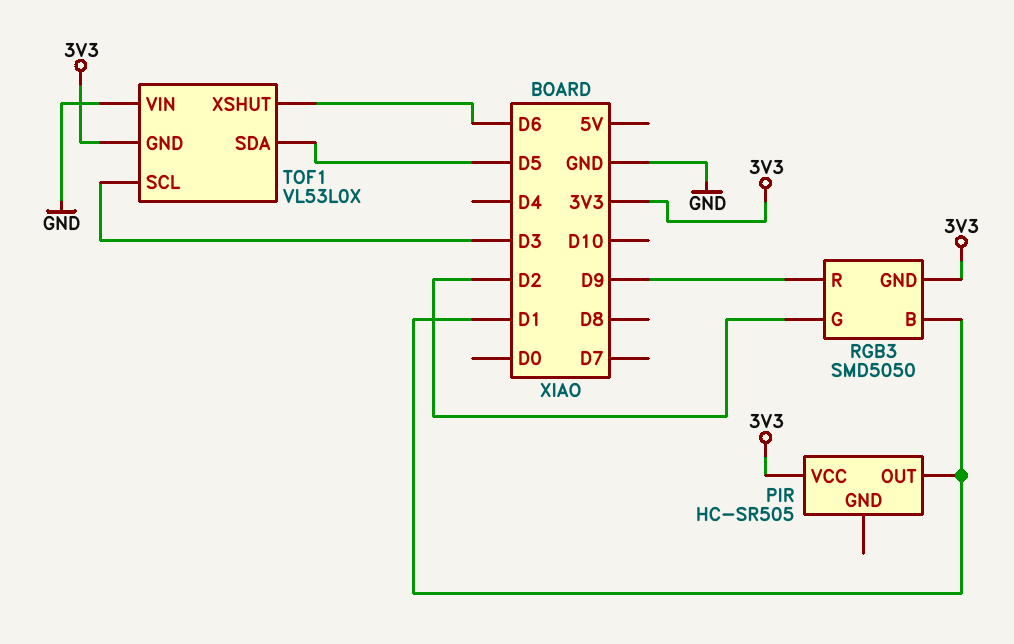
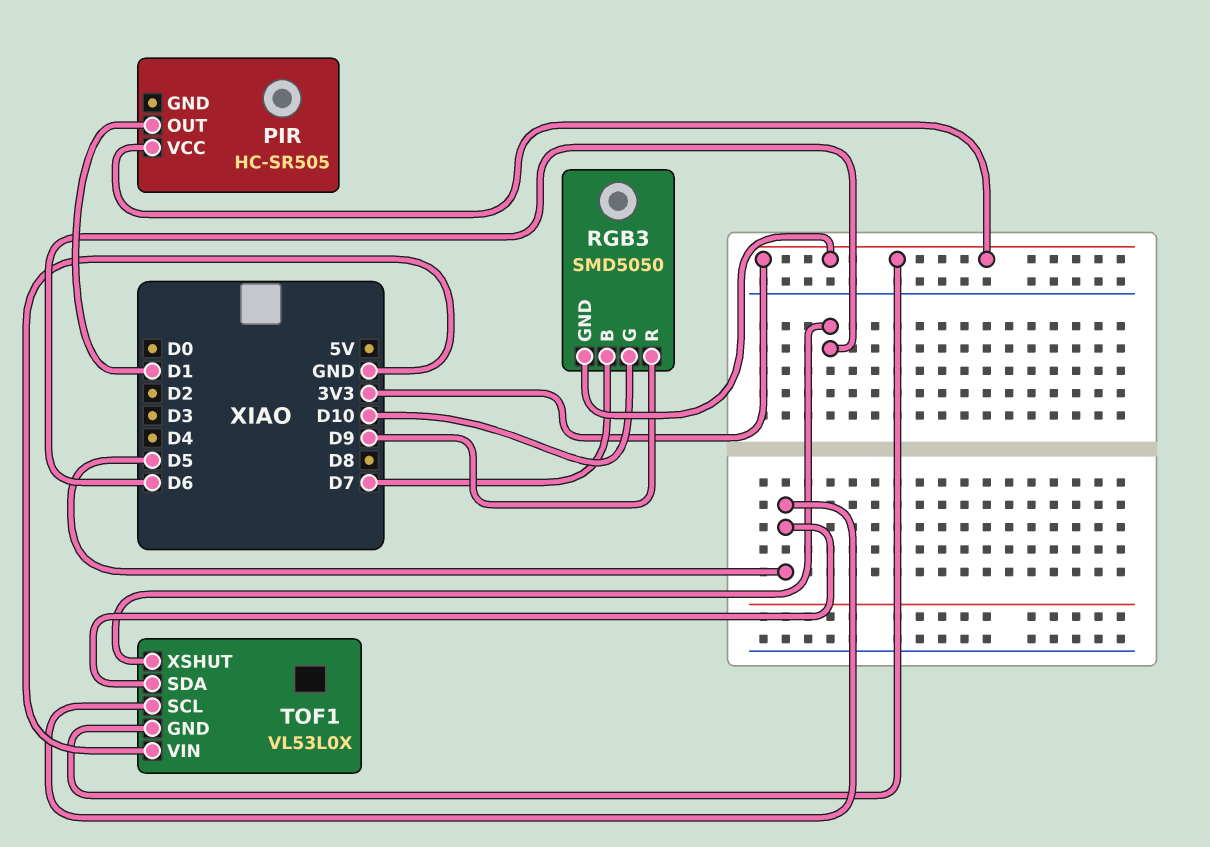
RGB3 pin B: D1 -> D7
RGB3 pin G: D2 -> D10
TOF1 pin SCL: D3 -> D5

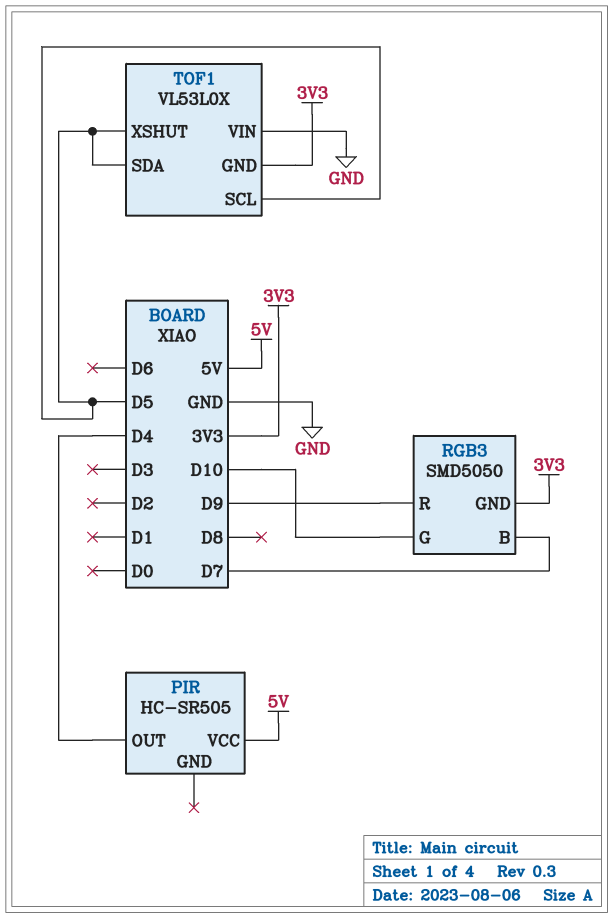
PIR pin OUT: D1 -> D4
PIR pin VCC: 3V3 -> 5V
TOF1 pin XSHUT: D6 -> D5

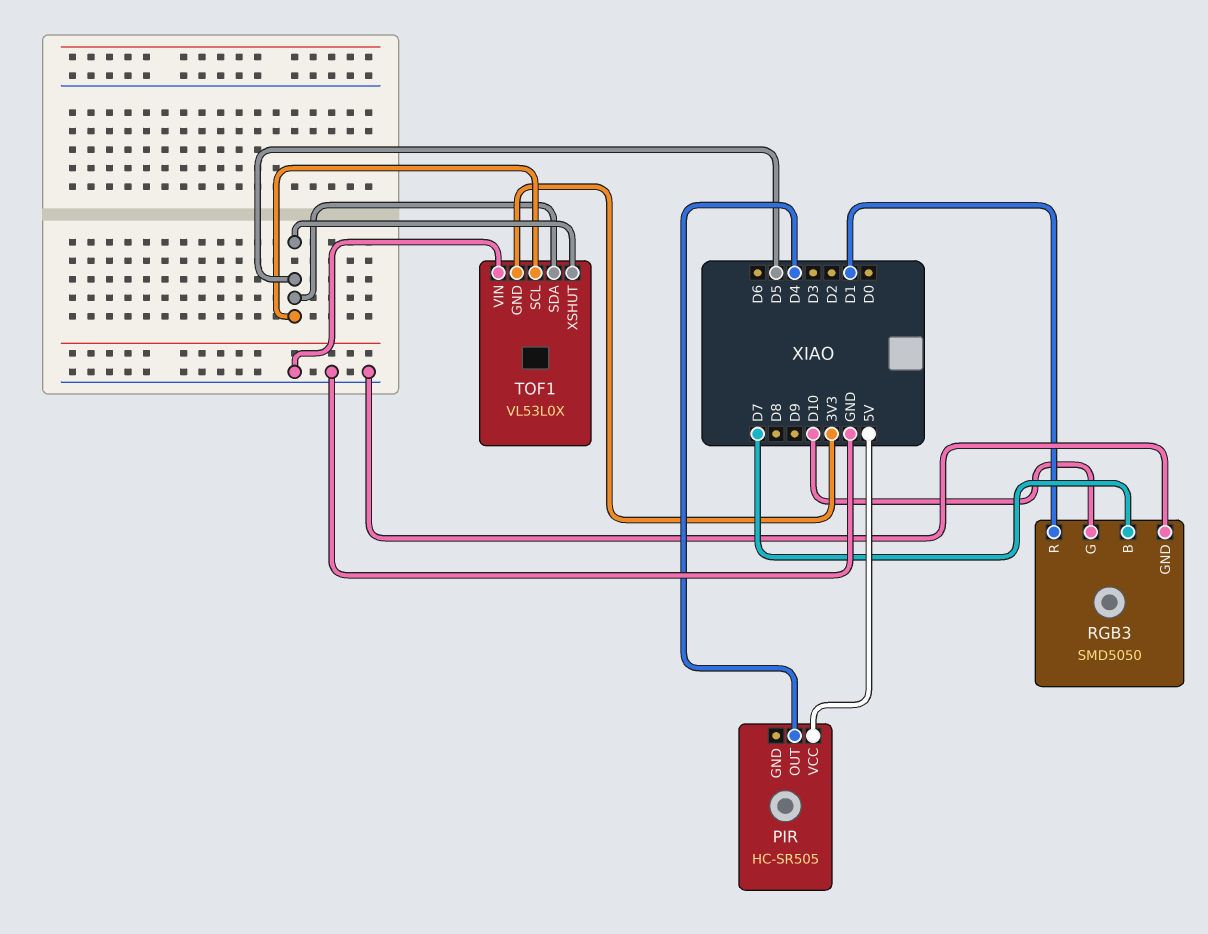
RGB3 pin GND: 3V3 -> GND
RGB3 pin R: D9 -> D1

